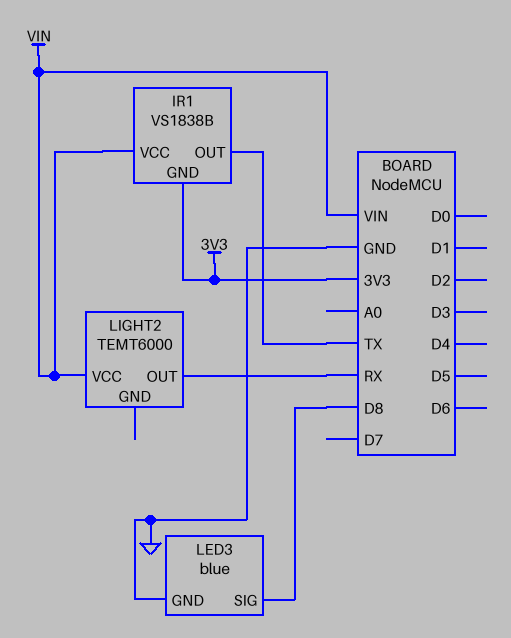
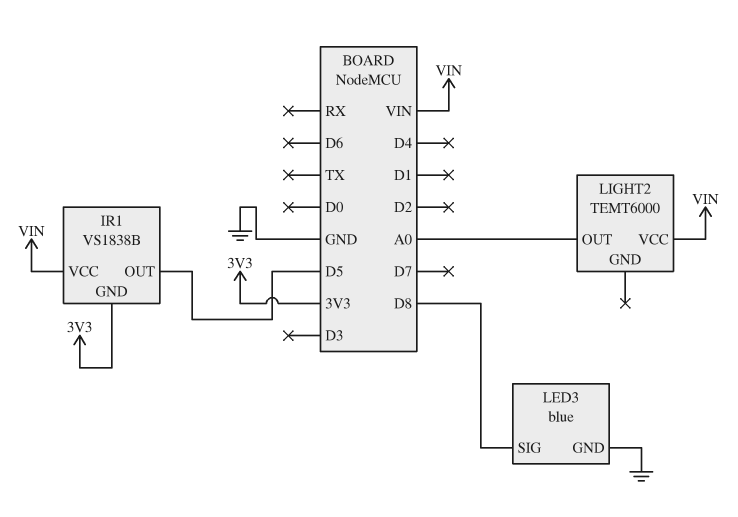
IR1 pin OUT: TX -> D5
LIGHT2 pin OUT: RX -> A0

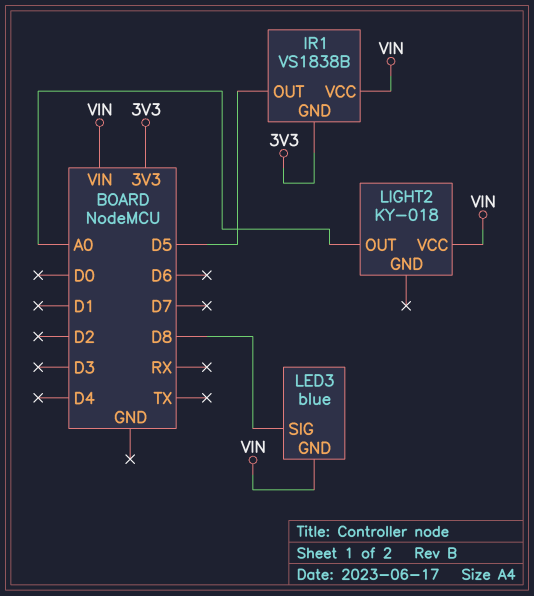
LED3 pin GND: GND -> VIN
LIGHT2: TEMT6000 -> KY-018

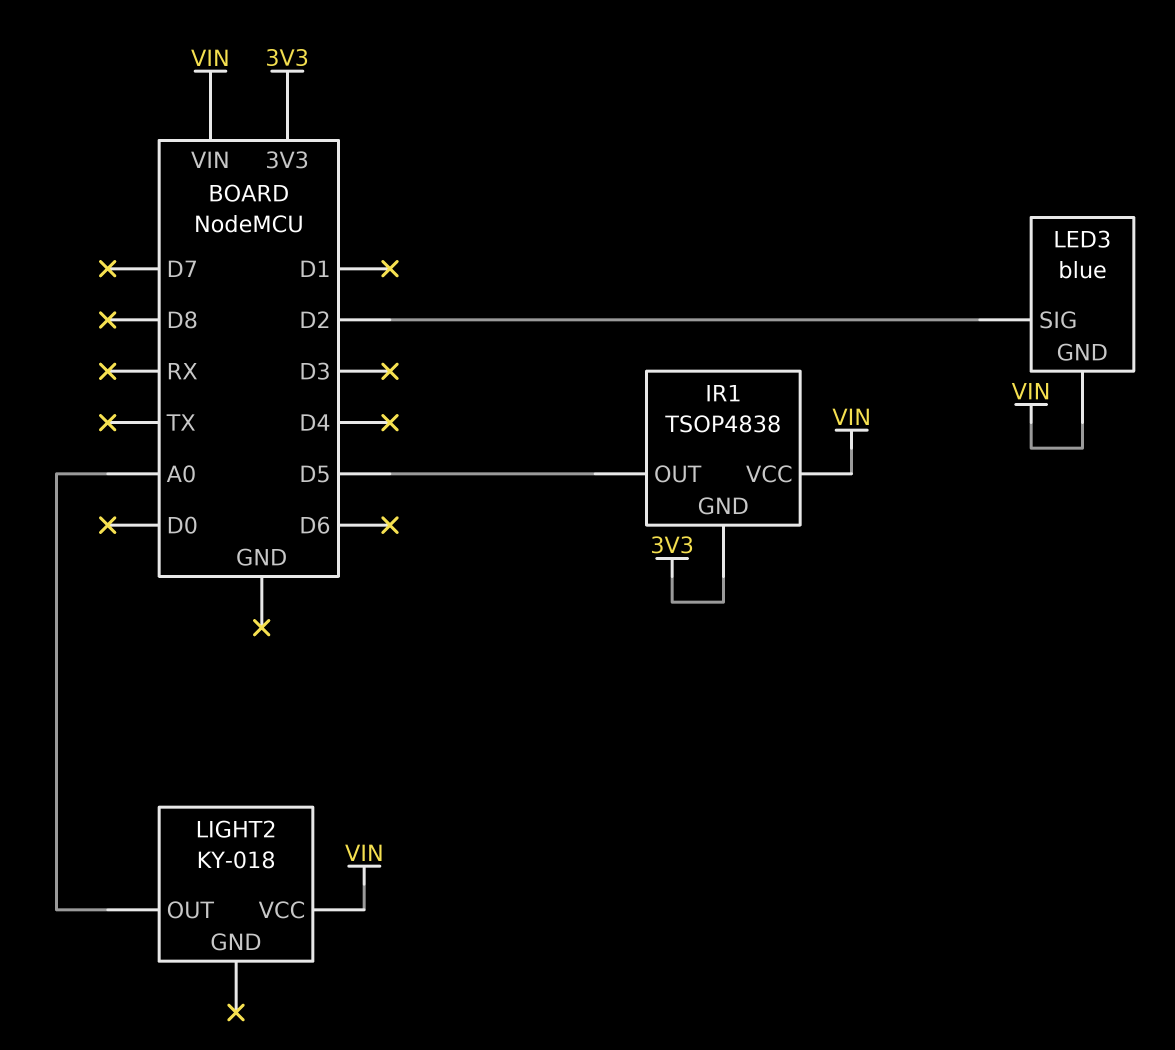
IR1: VS1838B -> TSOP4838
LED3 pin SIG: D8 -> D2

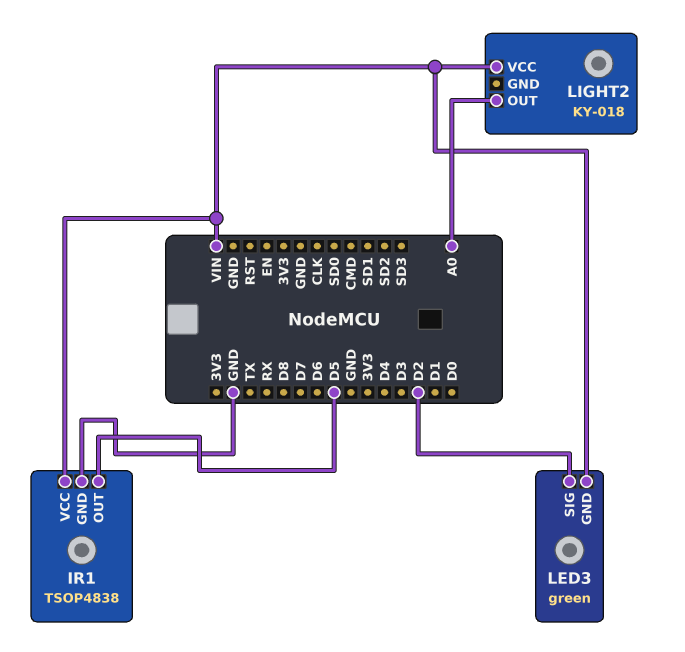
IR1 pin GND: 3V3 -> GND
LED3: blue -> green

